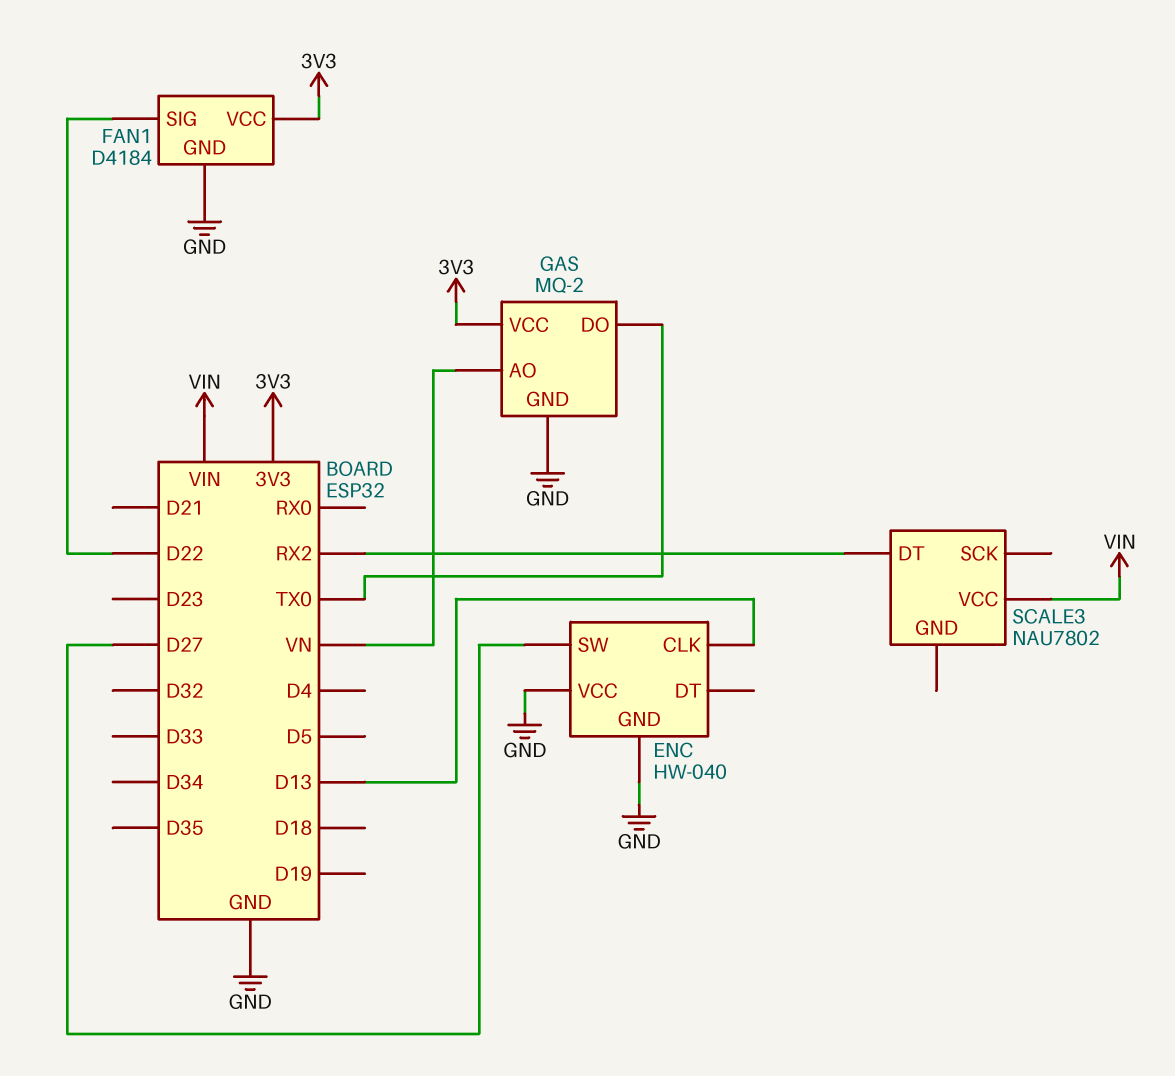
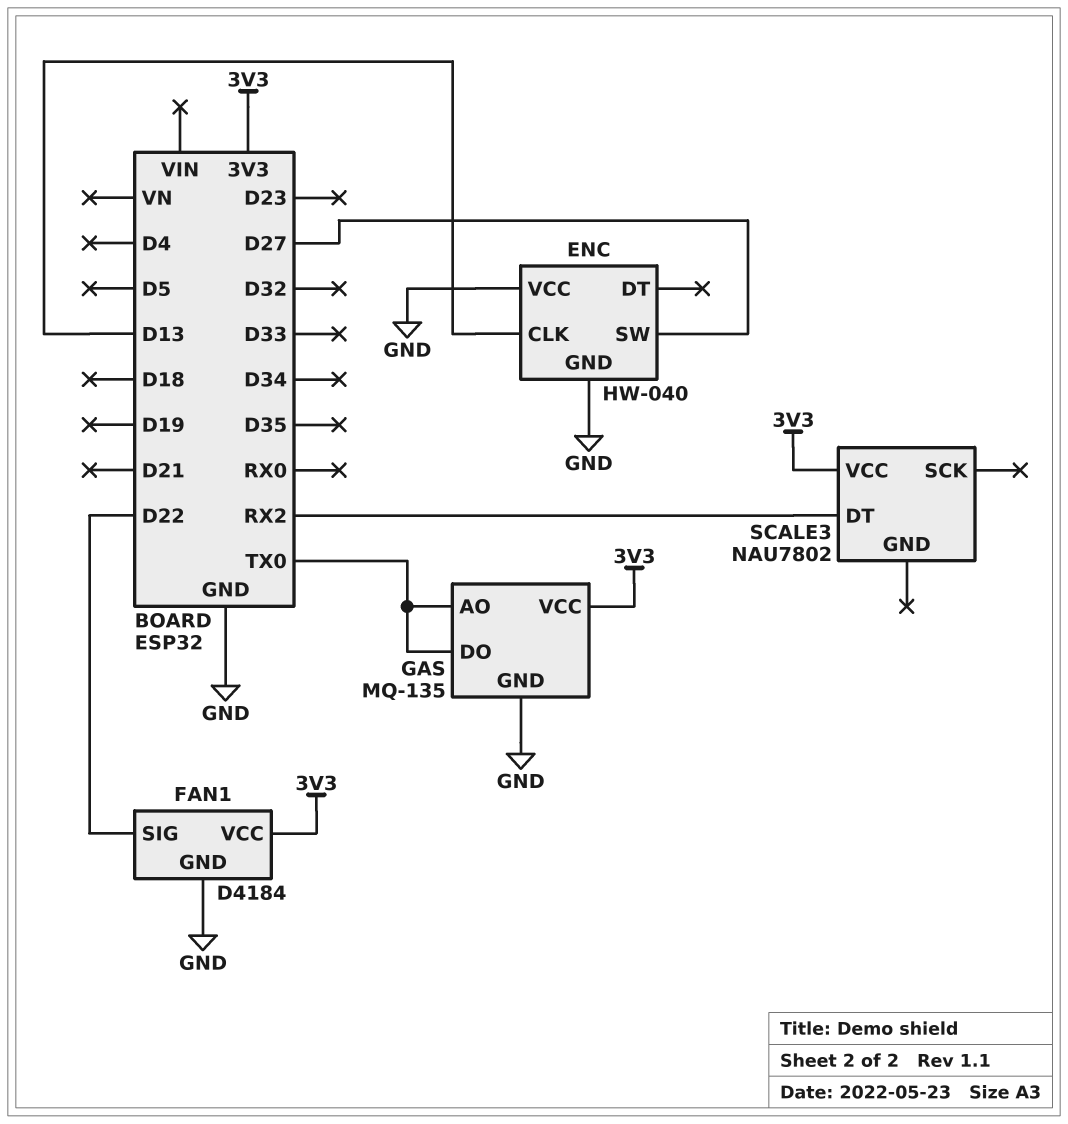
GAS: MQ-2 -> MQ-135
GAS pin AO: VN -> TX0
SCALE3 pin VCC: VIN -> 3V3

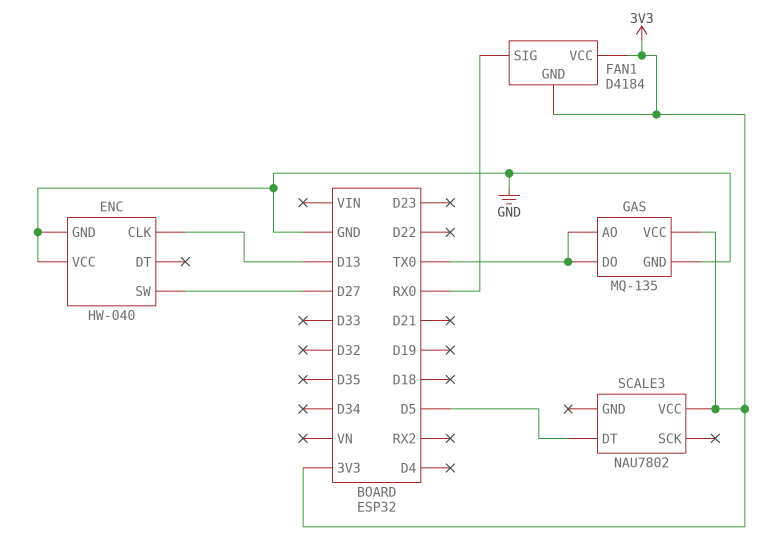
FAN1 pin GND: GND -> 3V3
FAN1 pin SIG: D22 -> RX0
SCALE3 pin DT: RX2 -> D5

